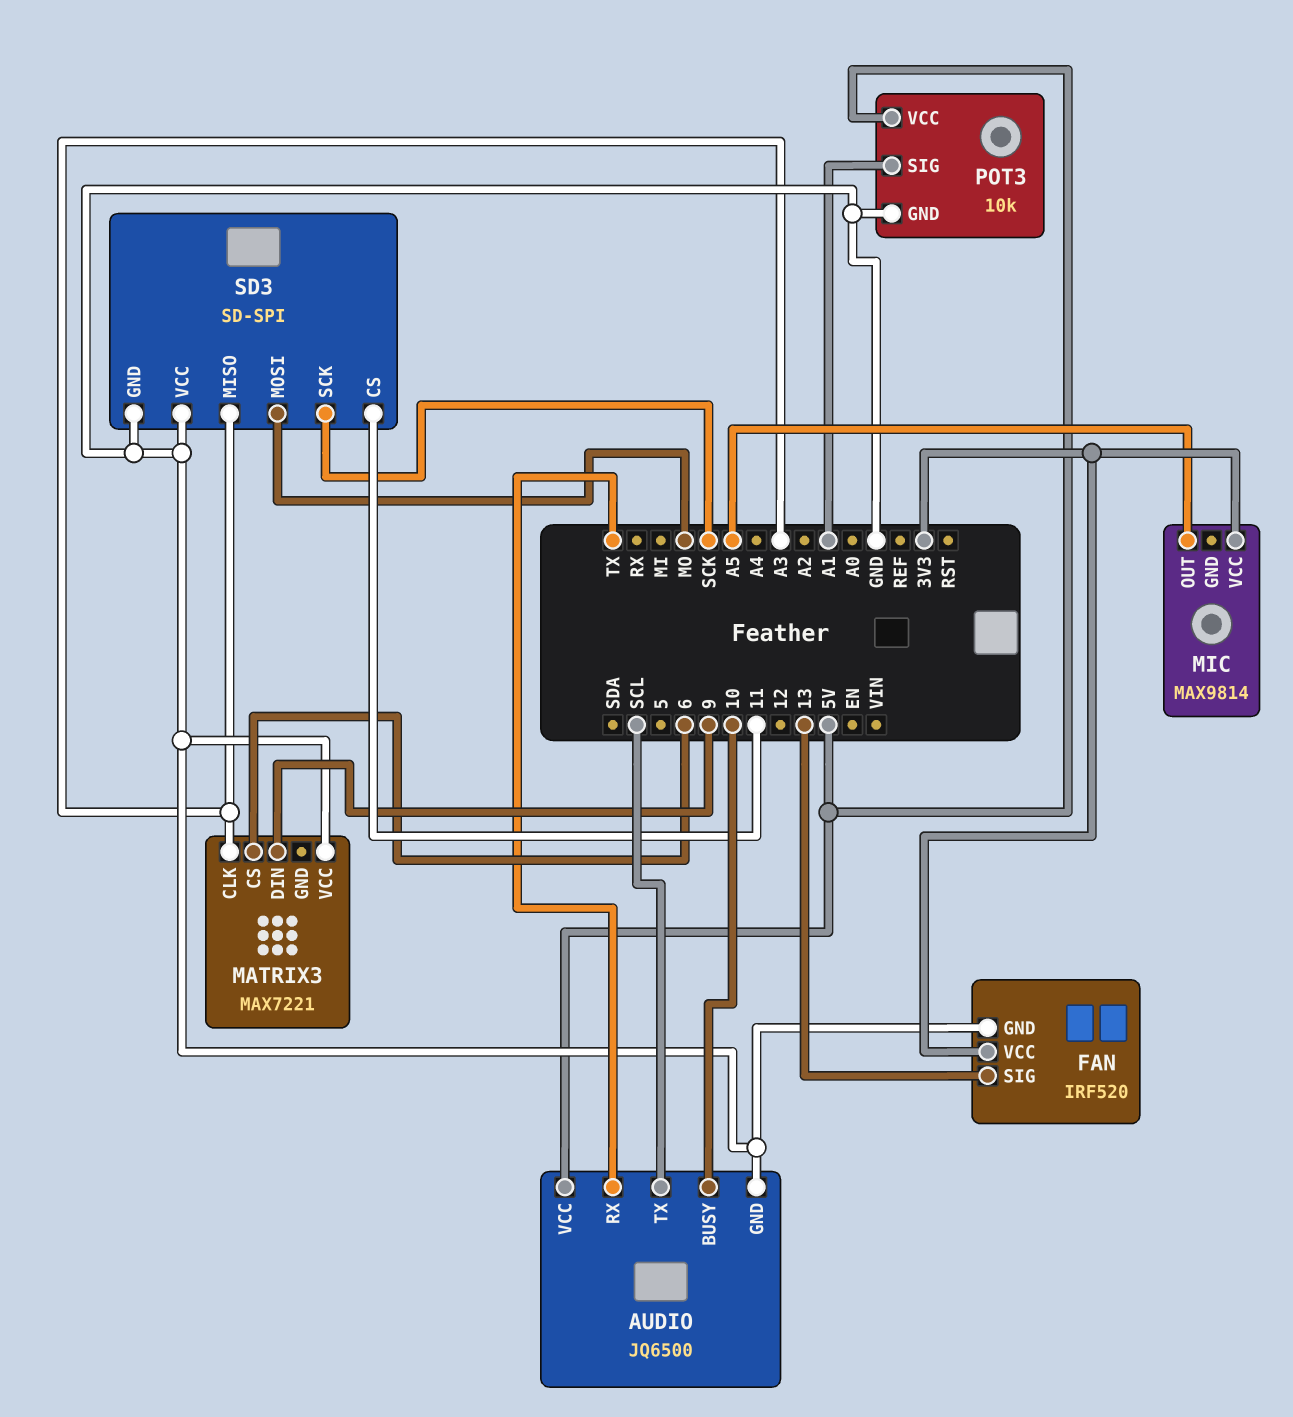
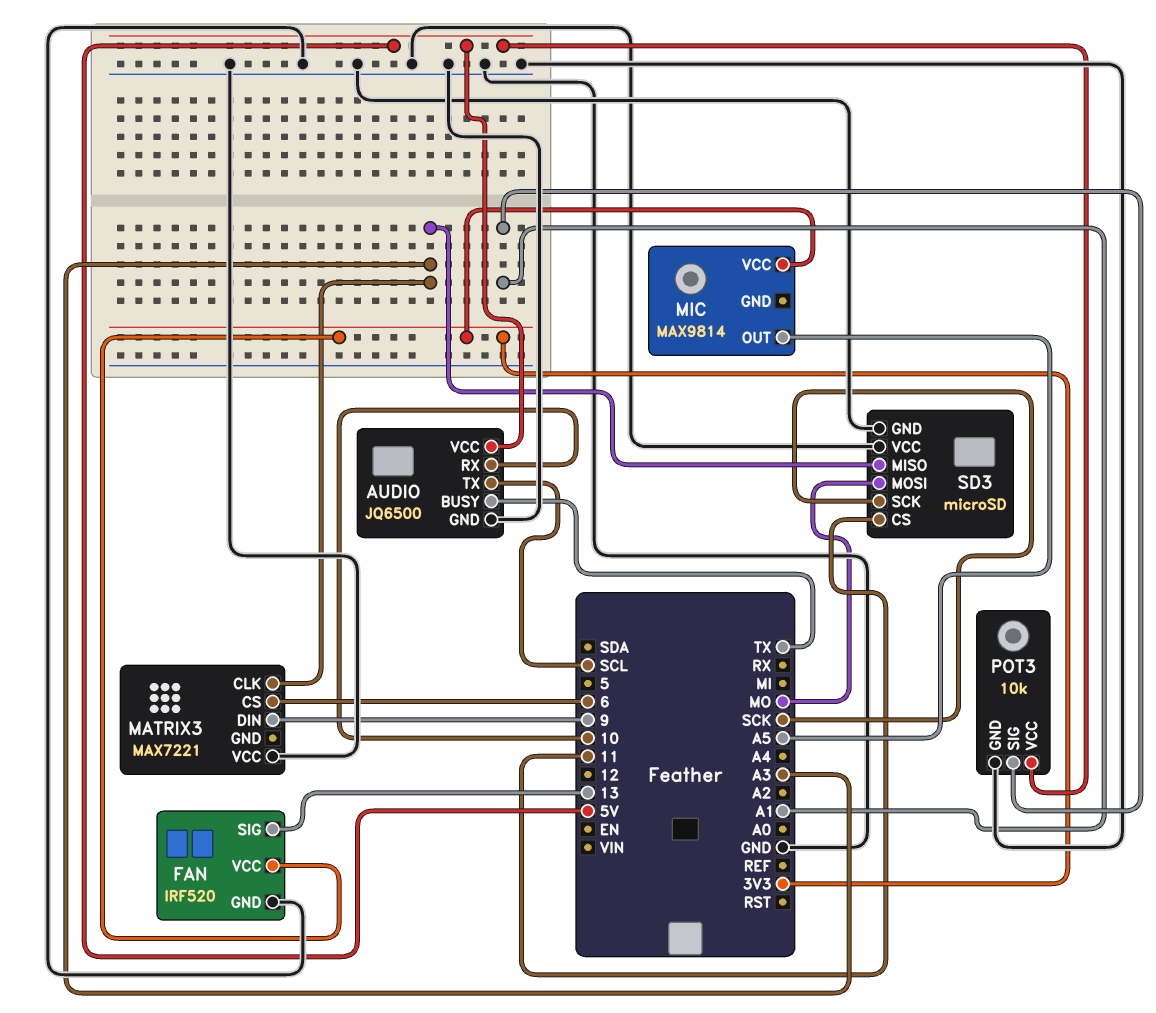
AUDIO pin BUSY: 10 -> TX
AUDIO pin RX: TX -> 10
SD3: SD-SPI -> microSD

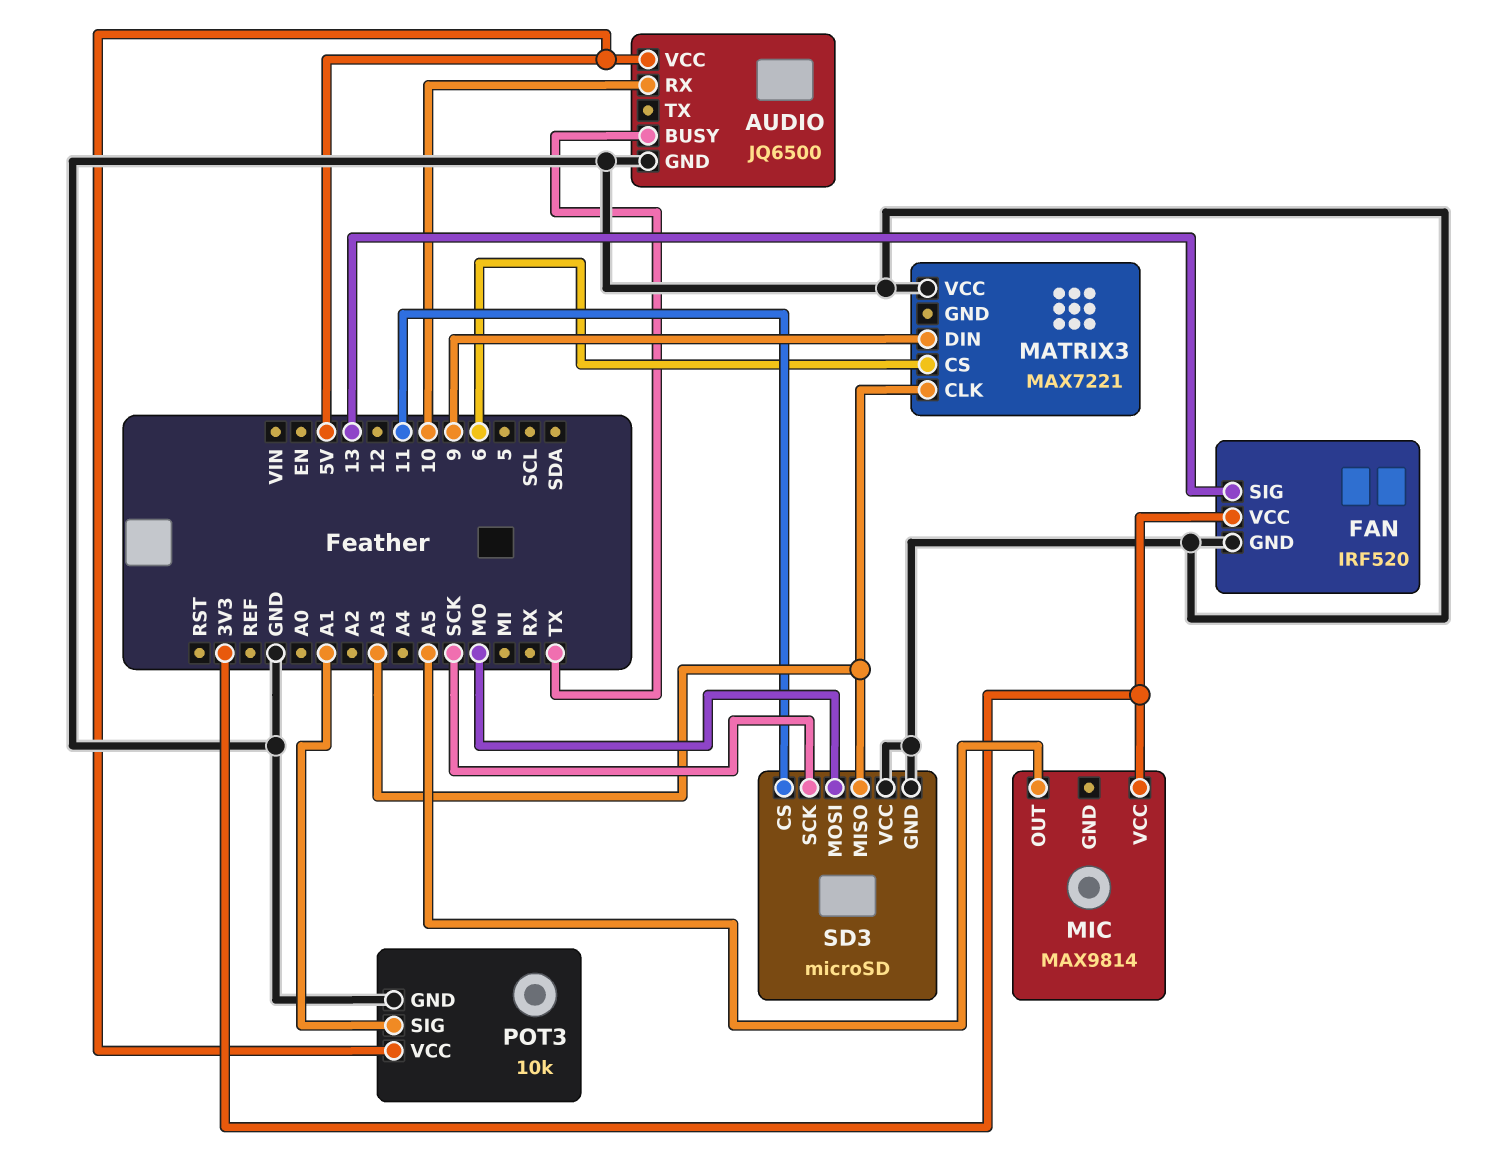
AUDIO pin TX: SCL -> none

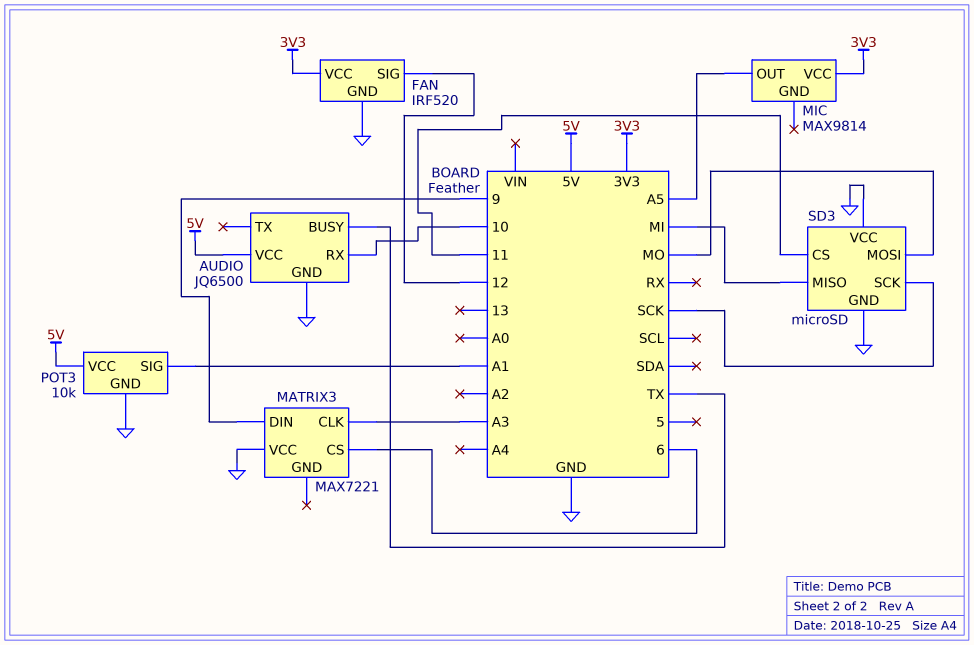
FAN pin SIG: 13 -> 12
SD3 pin MISO: A3 -> MI

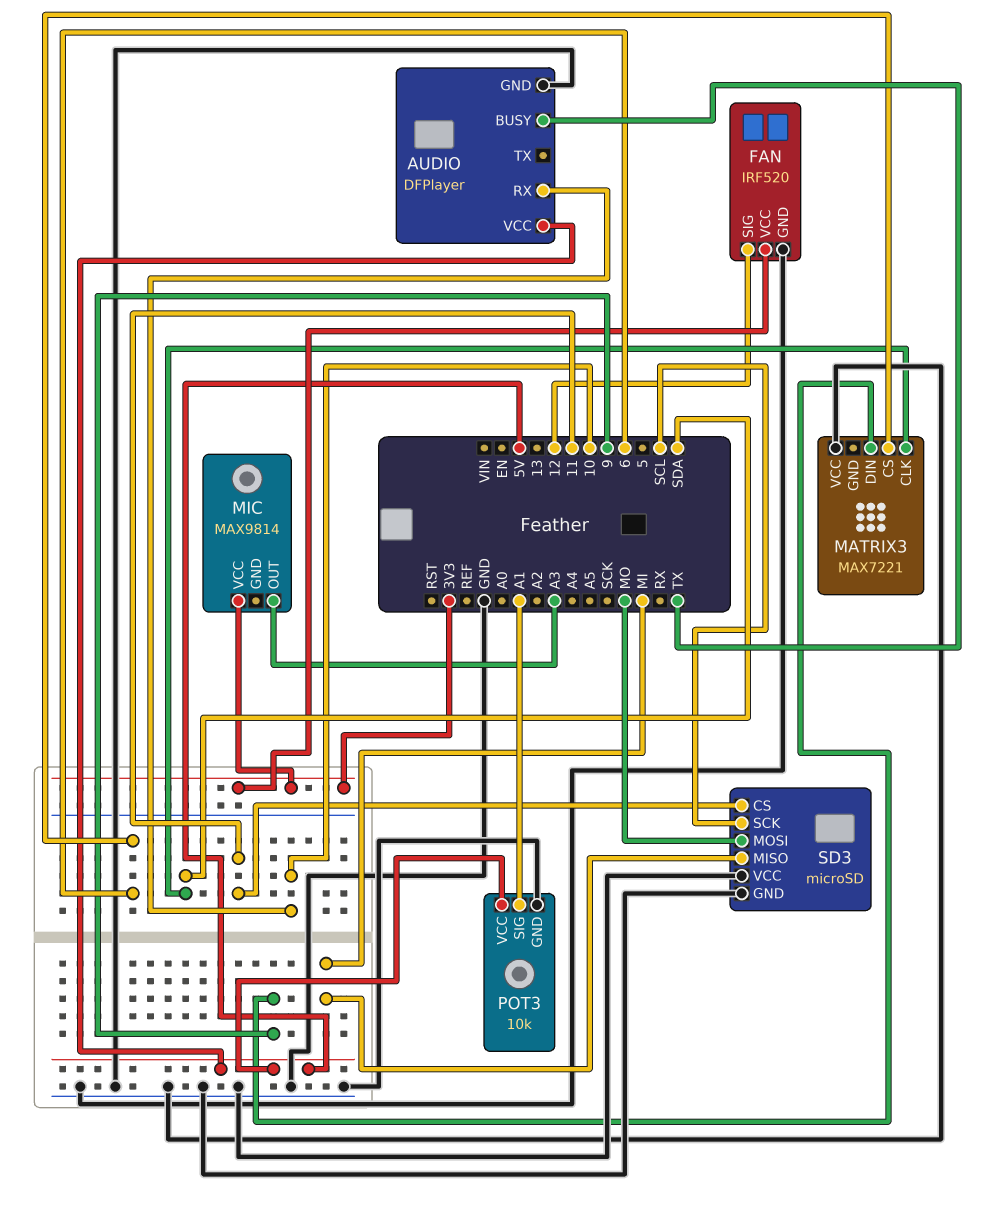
AUDIO: JQ6500 -> DFPlayer
MATRIX3 pin CLK: A3 -> SDA
MIC pin OUT: A5 -> A3
SD3 pin SCK: SCK -> SCL

